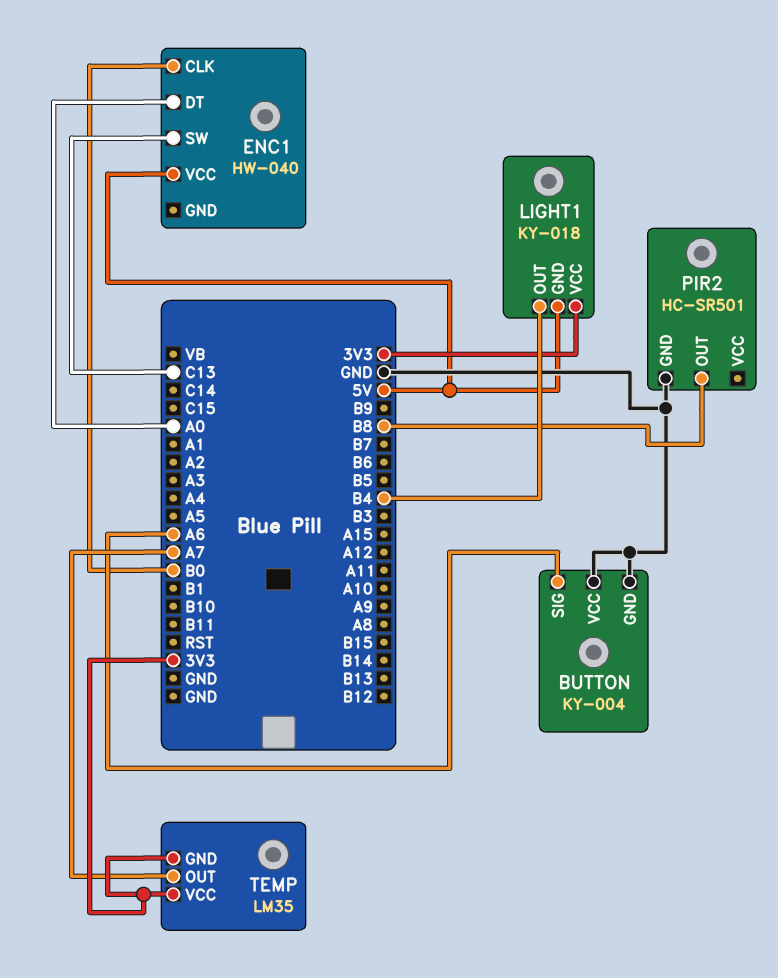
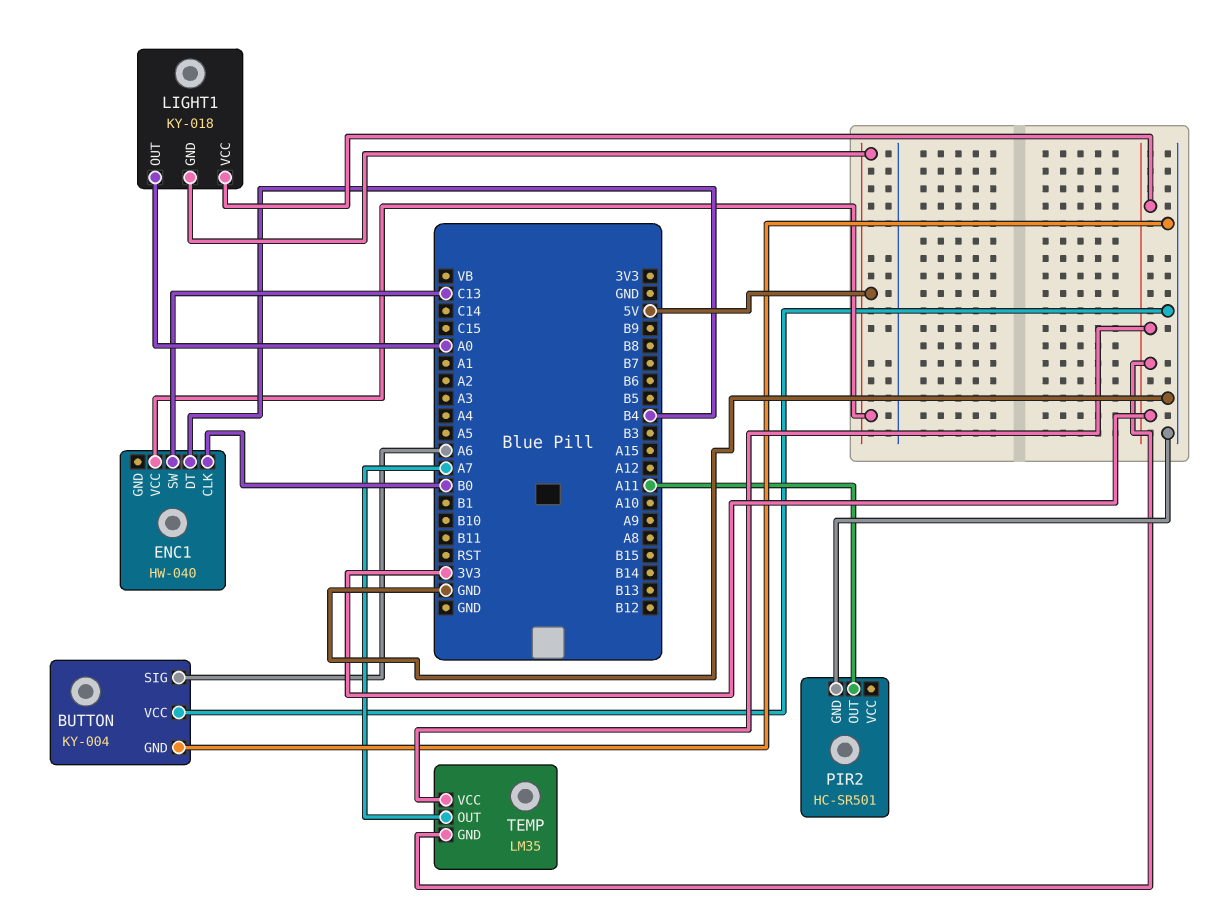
ENC1 pin DT: A0 -> B4
LIGHT1 pin OUT: B4 -> A0
PIR2 pin OUT: B8 -> A11

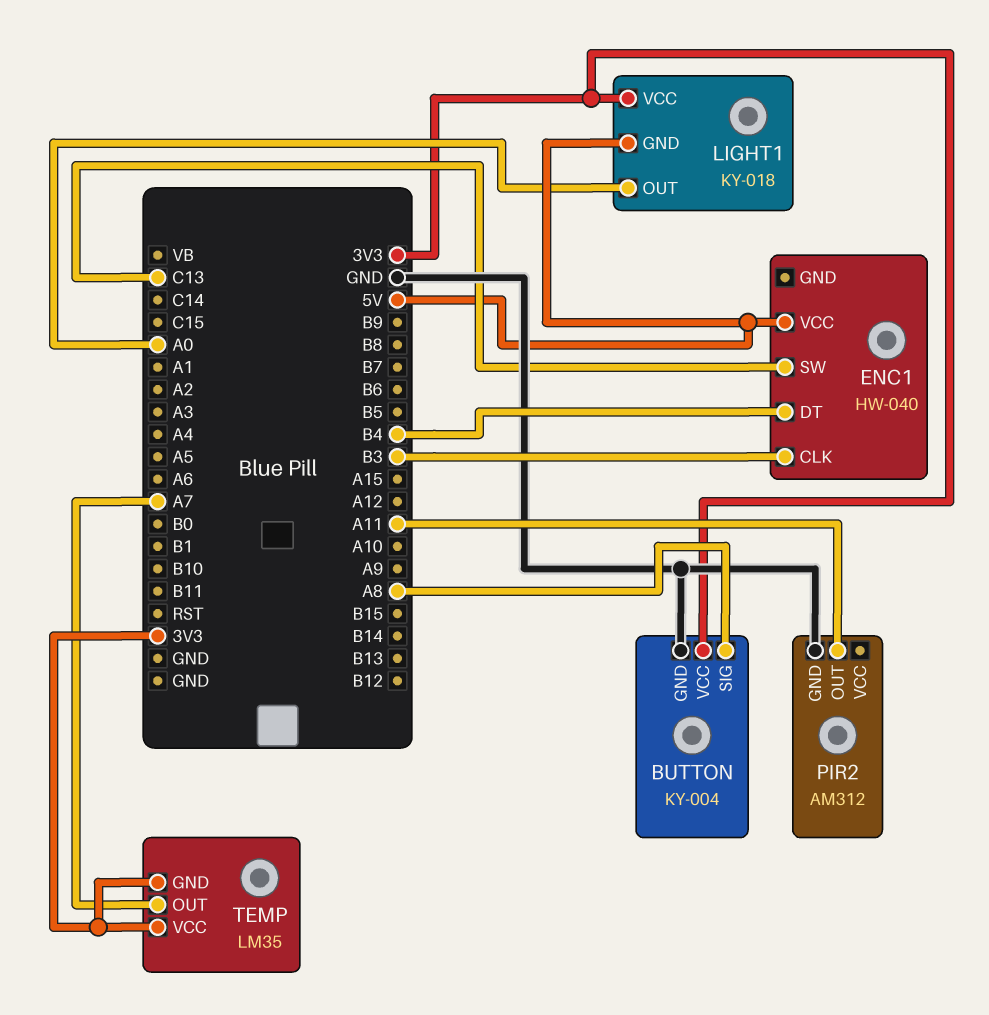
BUTTON pin SIG: A6 -> A8
BUTTON pin VCC: GND -> 3V3
ENC1 pin CLK: B0 -> B3
PIR2: HC-SR501 -> AM312

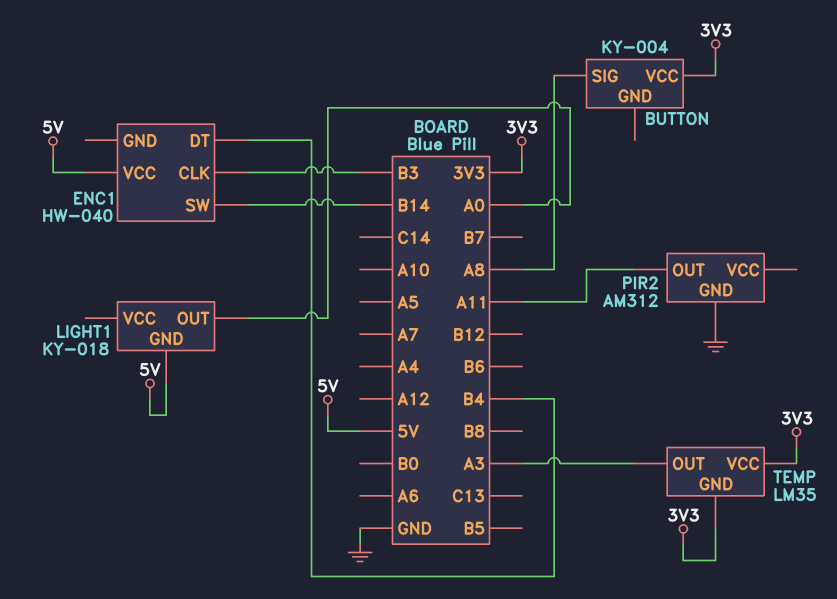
BUTTON pin GND: GND -> none
ENC1 pin SW: C13 -> B14
LIGHT1 pin VCC: 3V3 -> none
TEMP pin OUT: A7 -> A3

